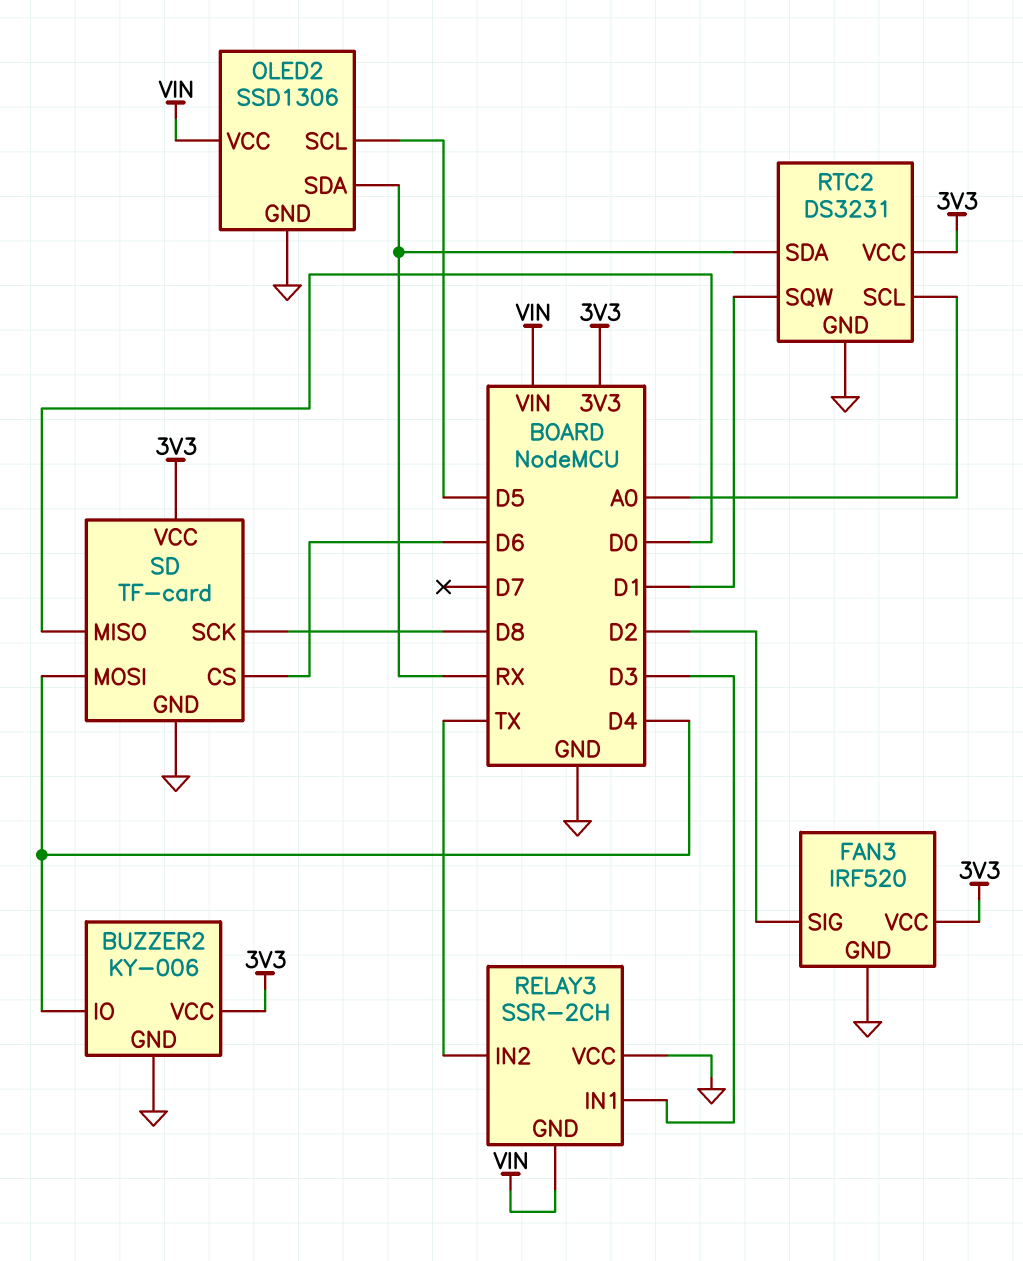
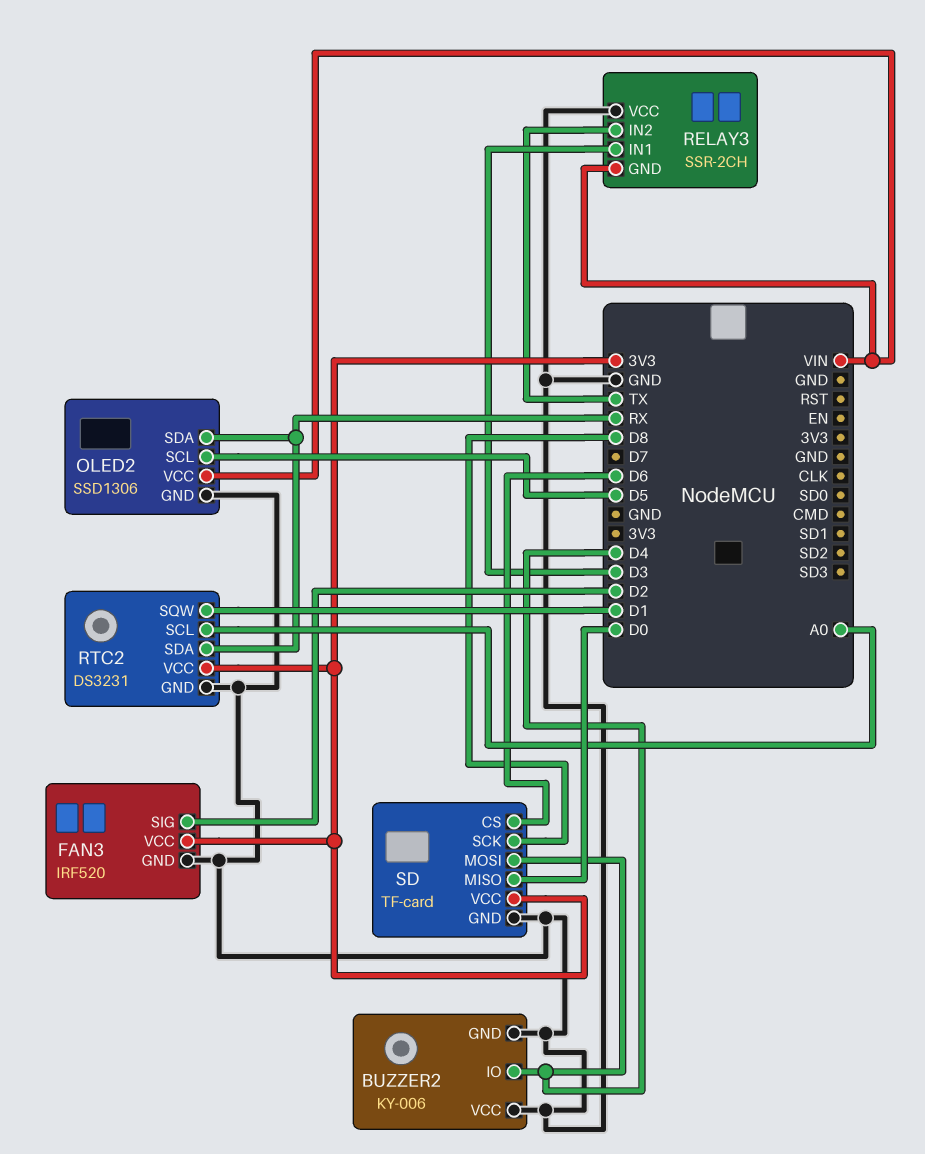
BUZZER2 pin VCC: 3V3 -> GND

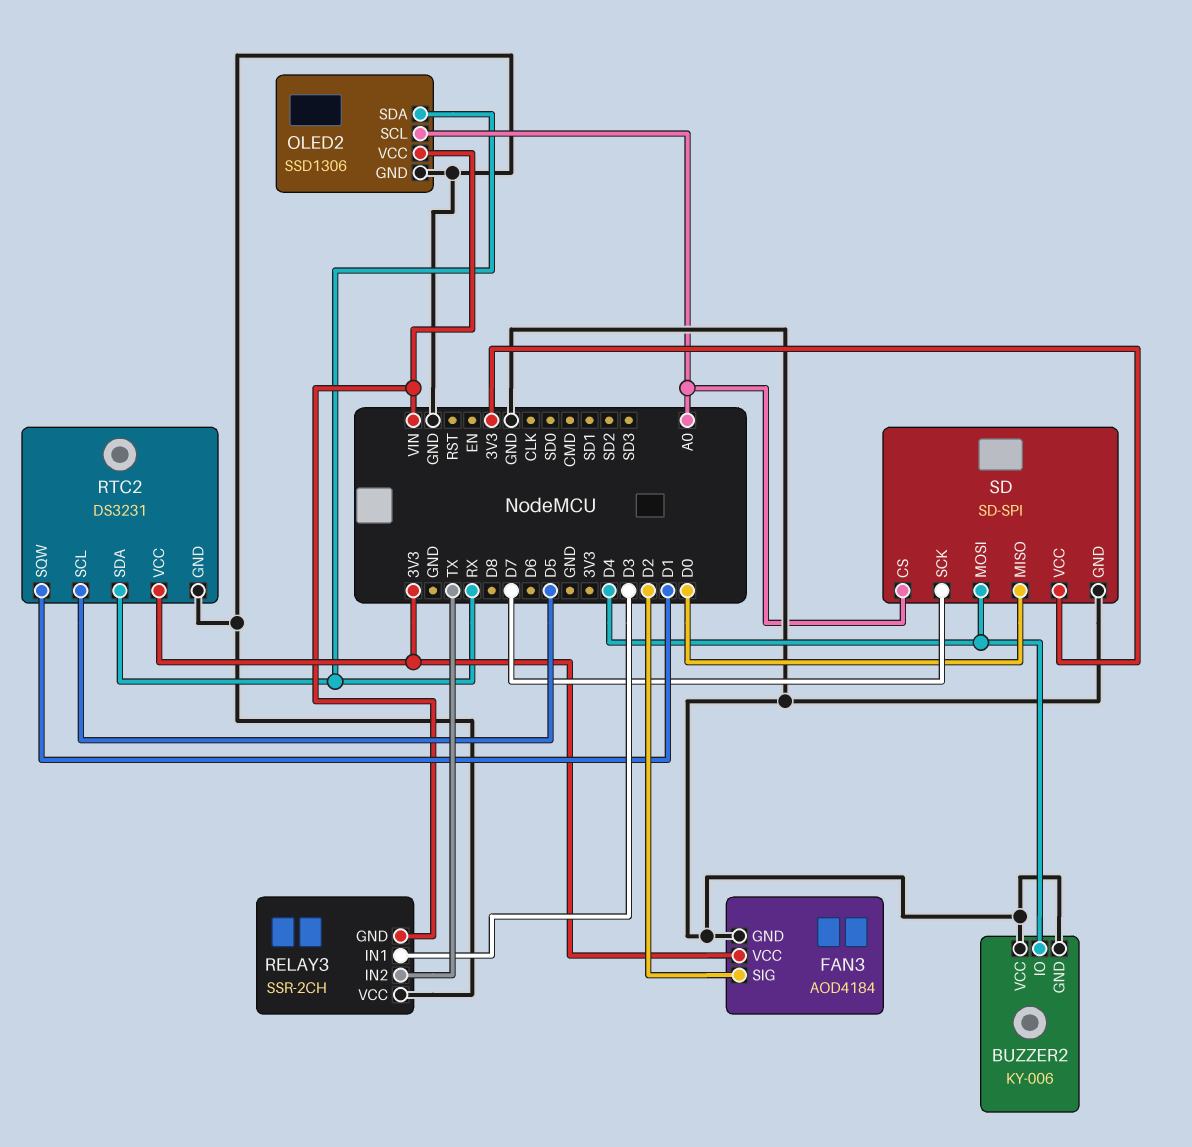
FAN3: IRF520 -> AOD4184
OLED2 pin SCL: D5 -> A0
RTC2 pin SCL: A0 -> D5
SD: TF-card -> SD-SPI
SD pin CS: D6 -> A0
SD pin SCK: D8 -> D7

